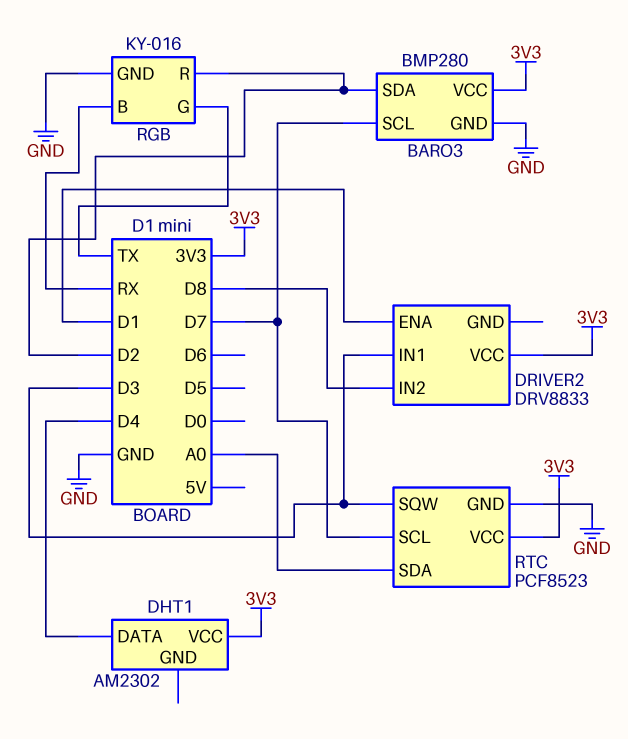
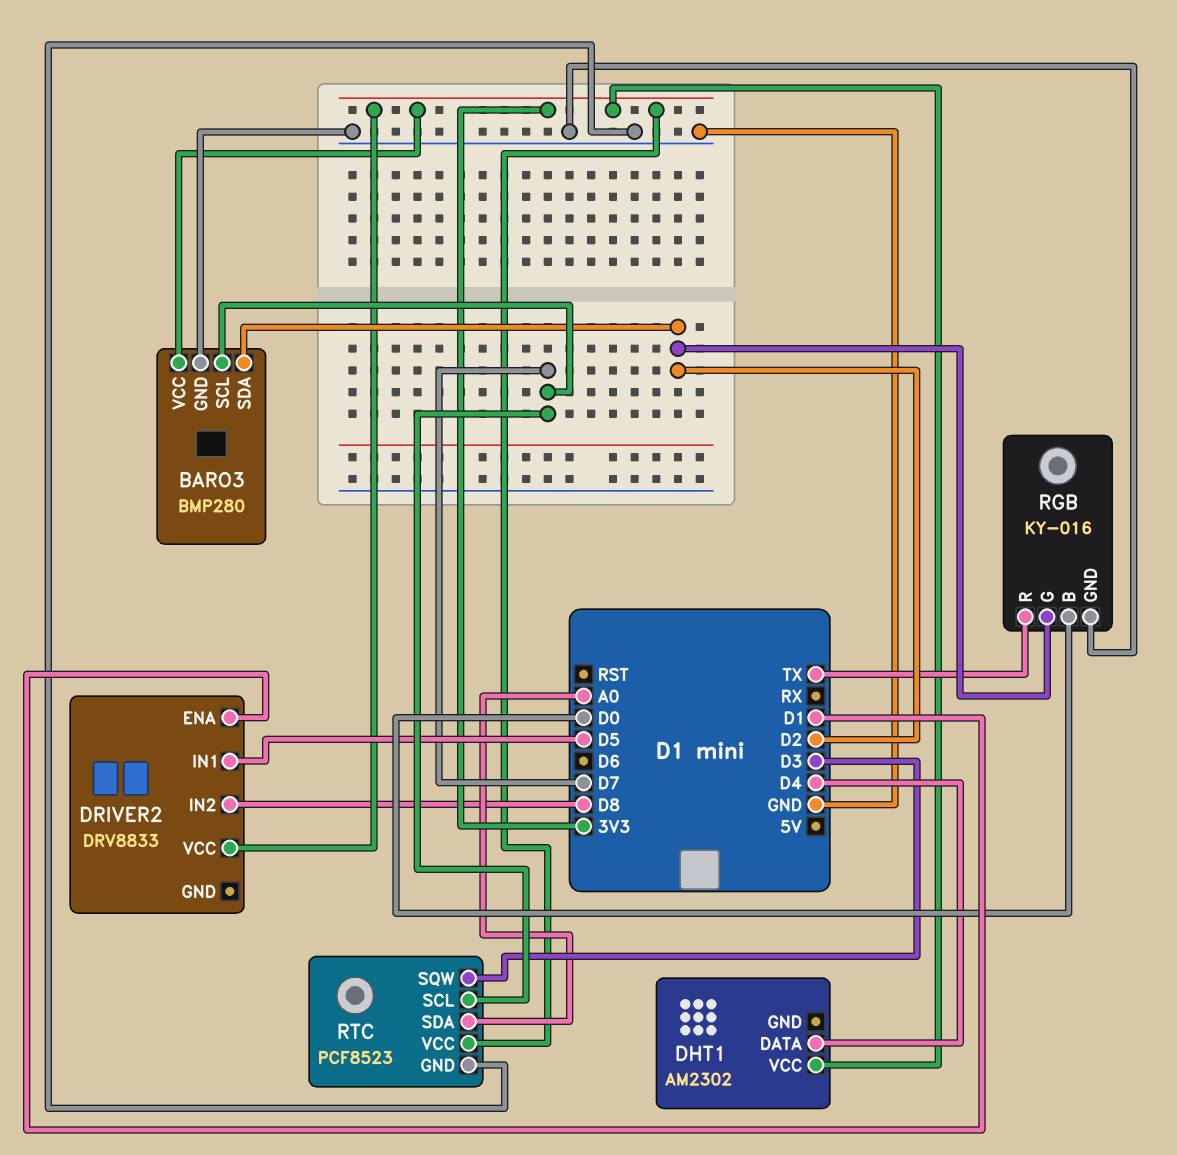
DRIVER2 pin IN1: D3 -> D5
RGB pin B: RX -> D0
RGB pin G: TX -> D2
RGB pin R: D2 -> TX

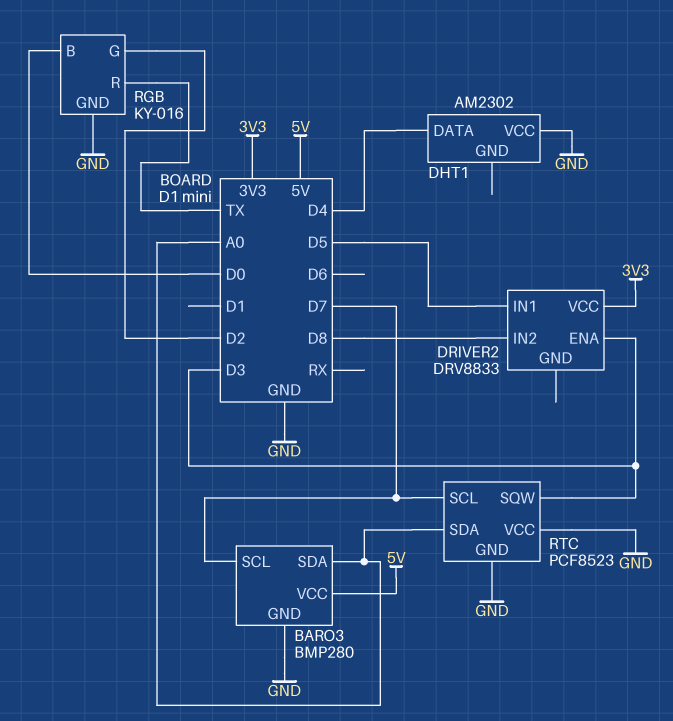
BARO3 pin SDA: D2 -> A0
BARO3 pin VCC: 3V3 -> 5V
DHT1 pin VCC: 3V3 -> GND
DRIVER2 pin ENA: D1 -> D3
RTC pin VCC: 3V3 -> GND

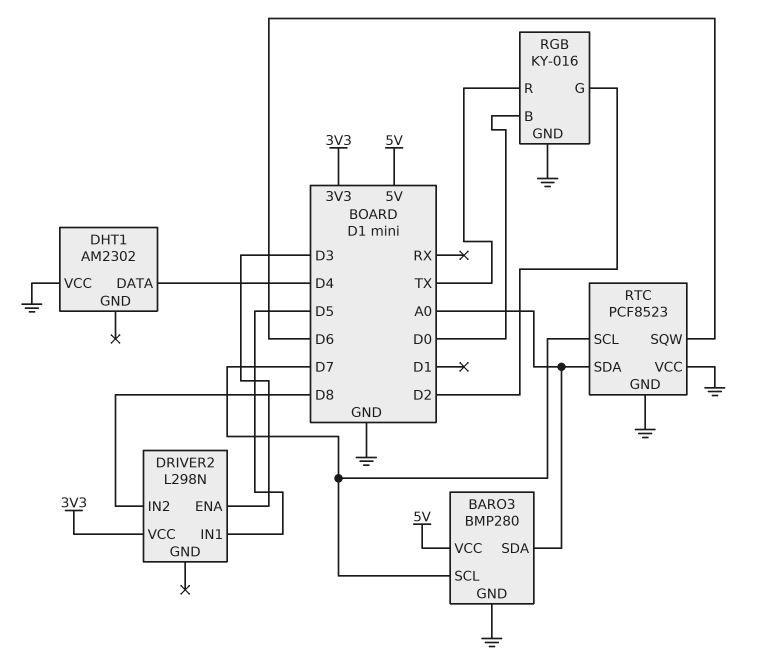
DRIVER2: DRV8833 -> L298N
RTC pin SQW: D3 -> D6

